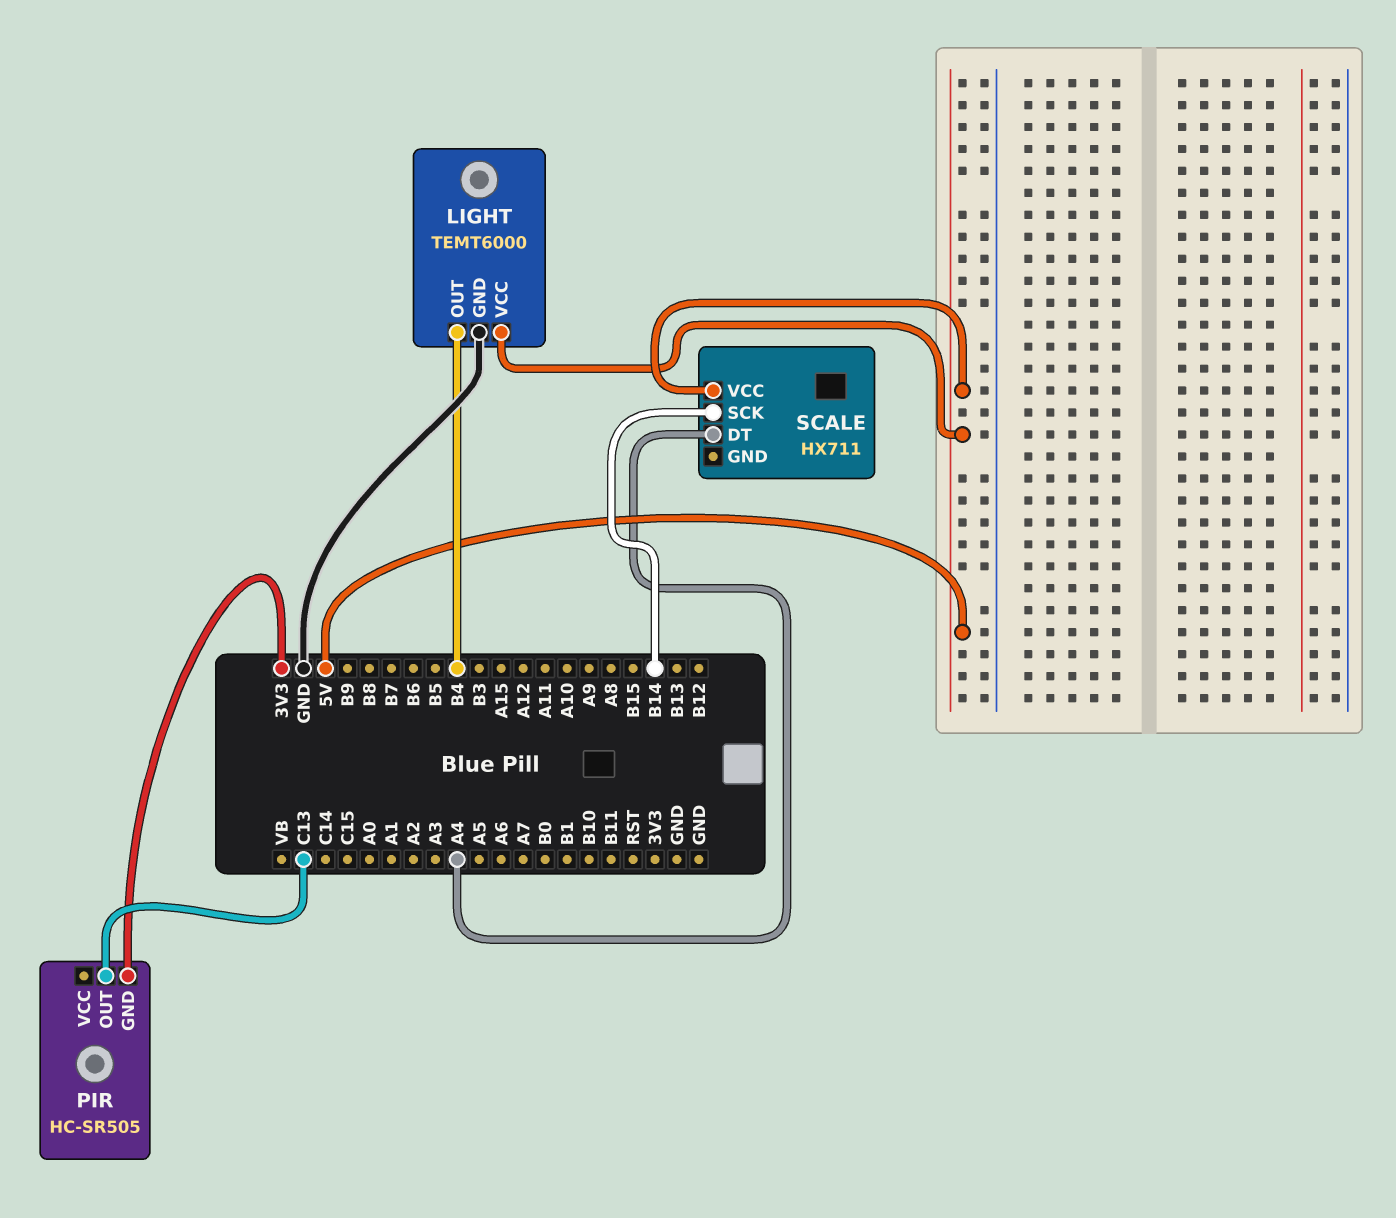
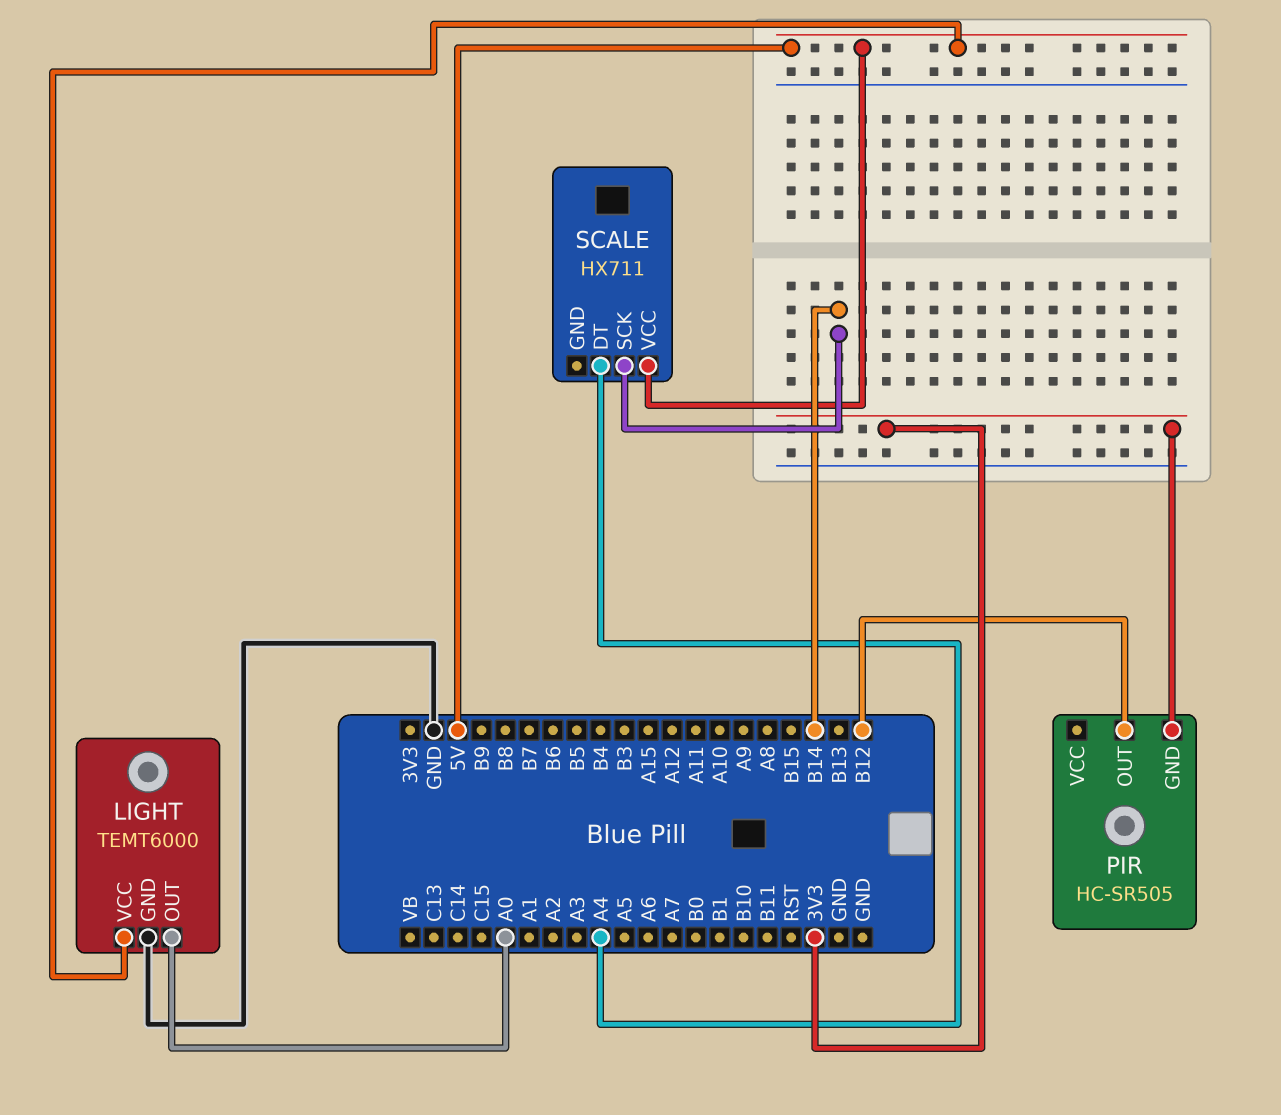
LIGHT pin OUT: B4 -> A0
PIR pin OUT: C13 -> B12

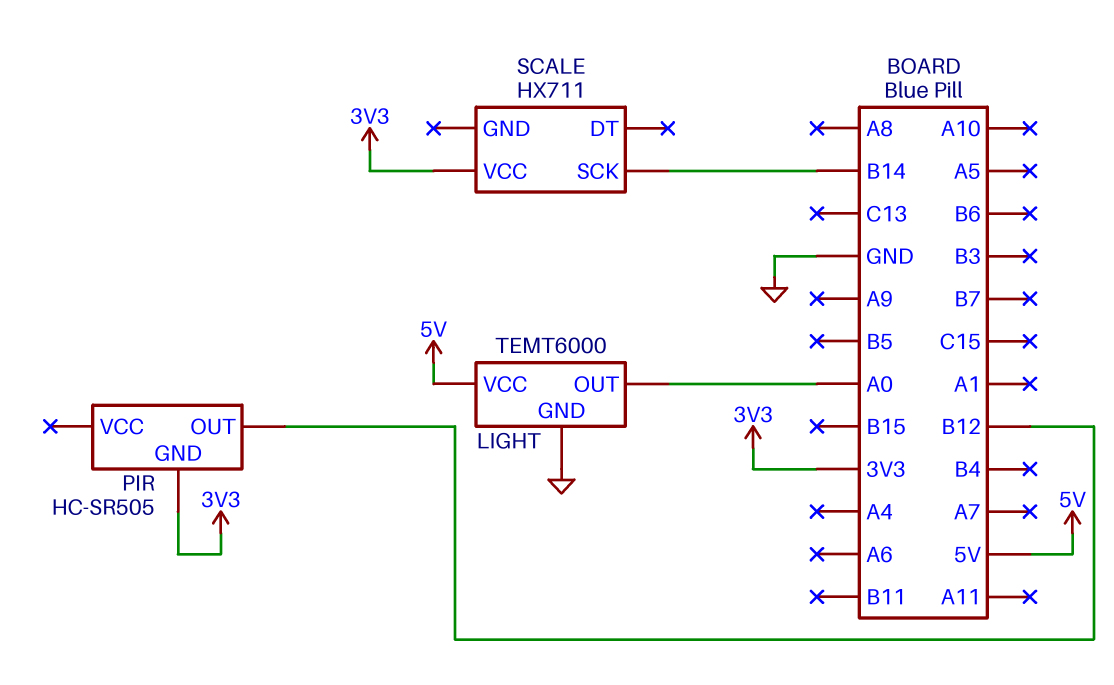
SCALE pin DT: A4 -> none
SCALE pin VCC: 5V -> 3V3

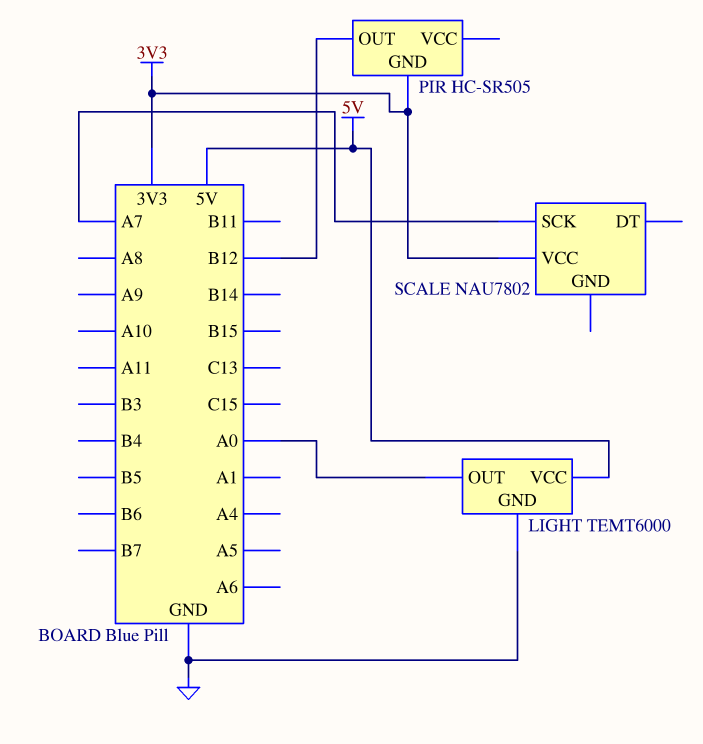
SCALE: HX711 -> NAU7802
SCALE pin SCK: B14 -> A7

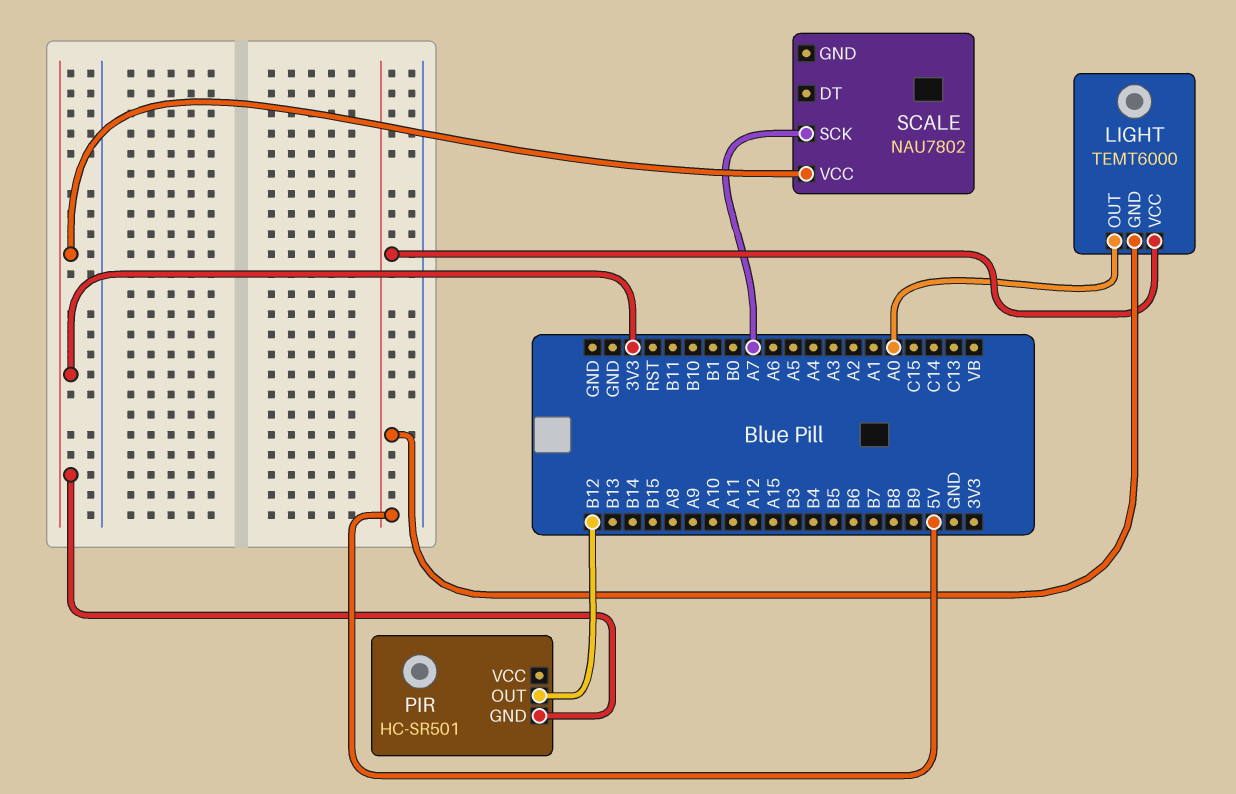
LIGHT pin GND: GND -> 5V
PIR: HC-SR505 -> HC-SR501

